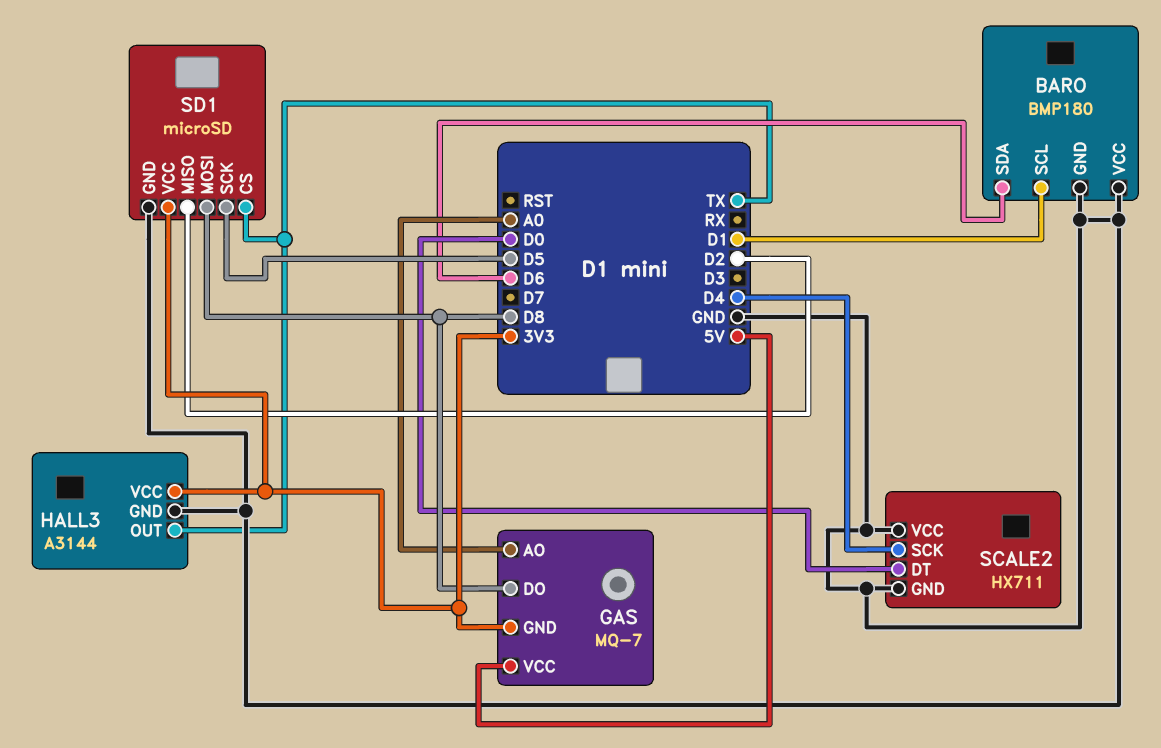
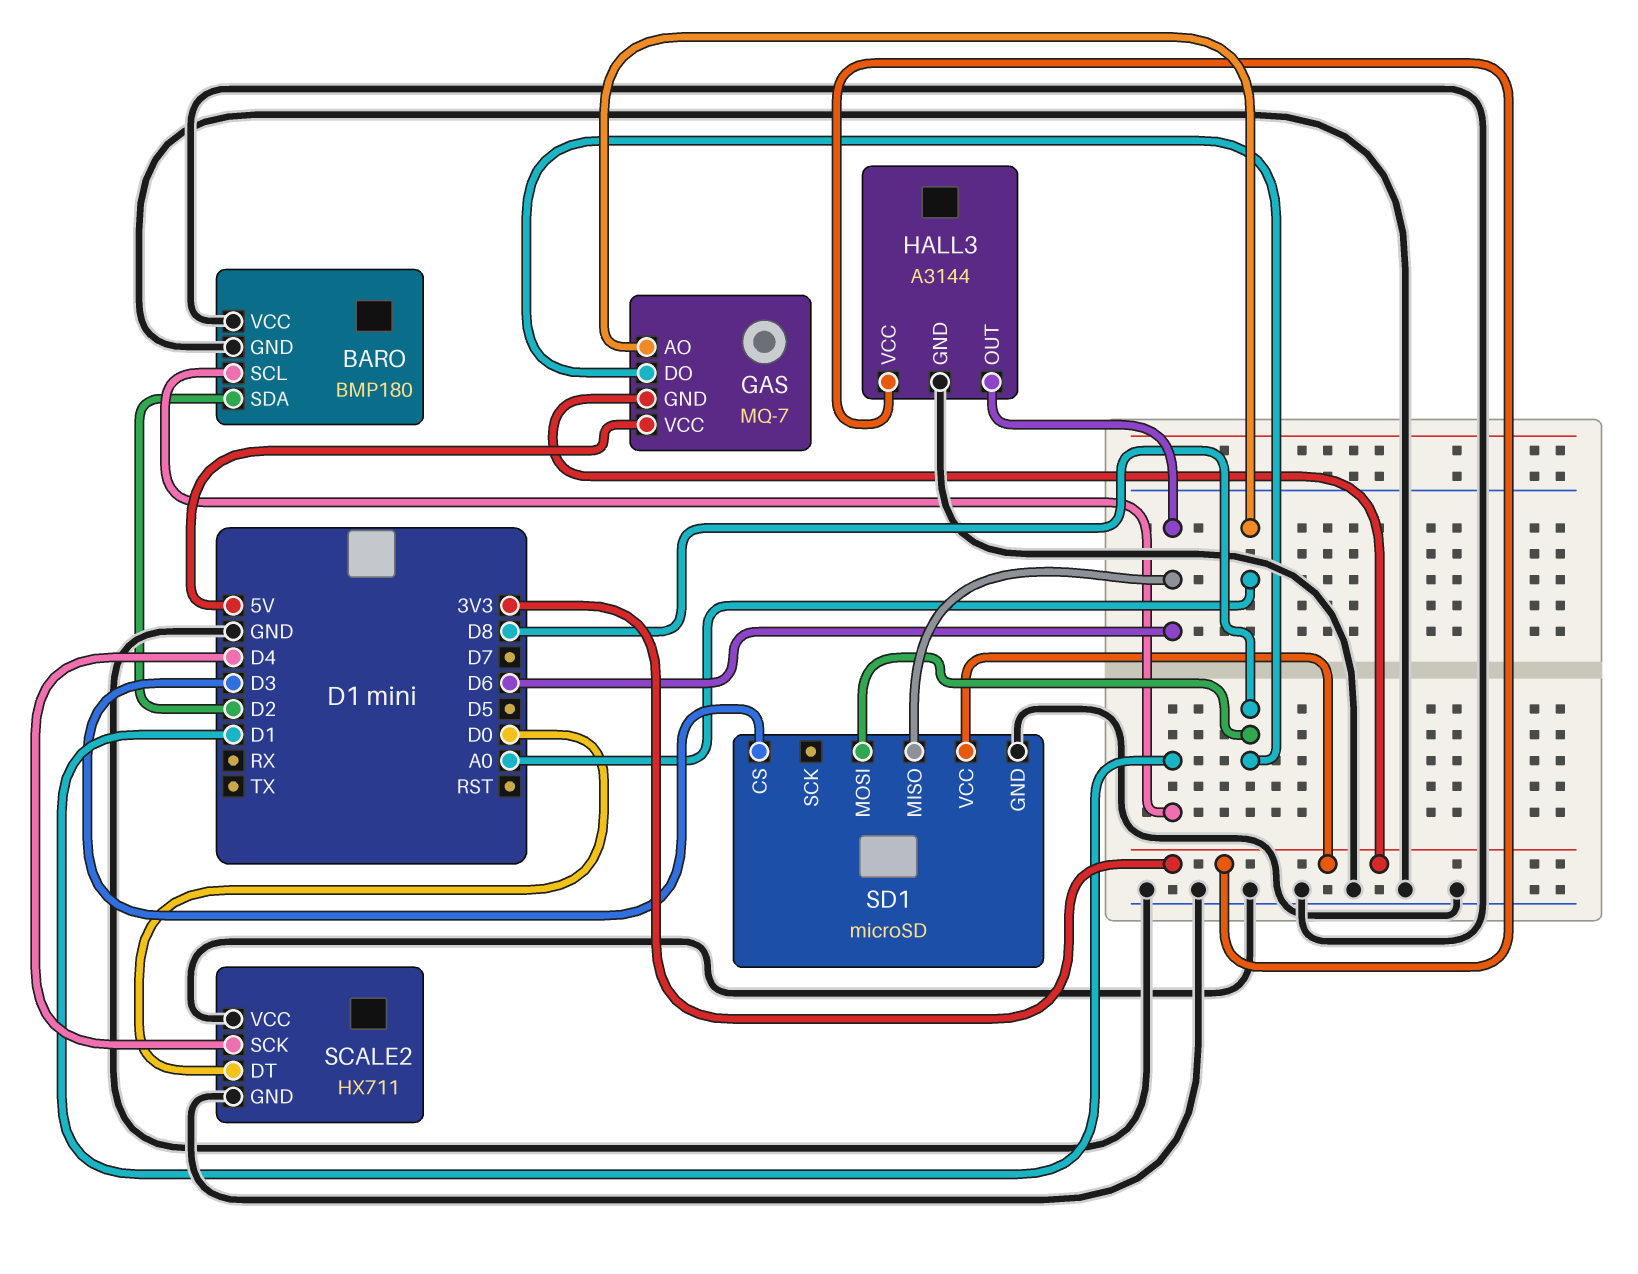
BARO pin SDA: D6 -> D2
HALL3 pin OUT: TX -> D6
SD1 pin CS: TX -> D3
SD1 pin MISO: D2 -> D6
SD1 pin SCK: D5 -> none

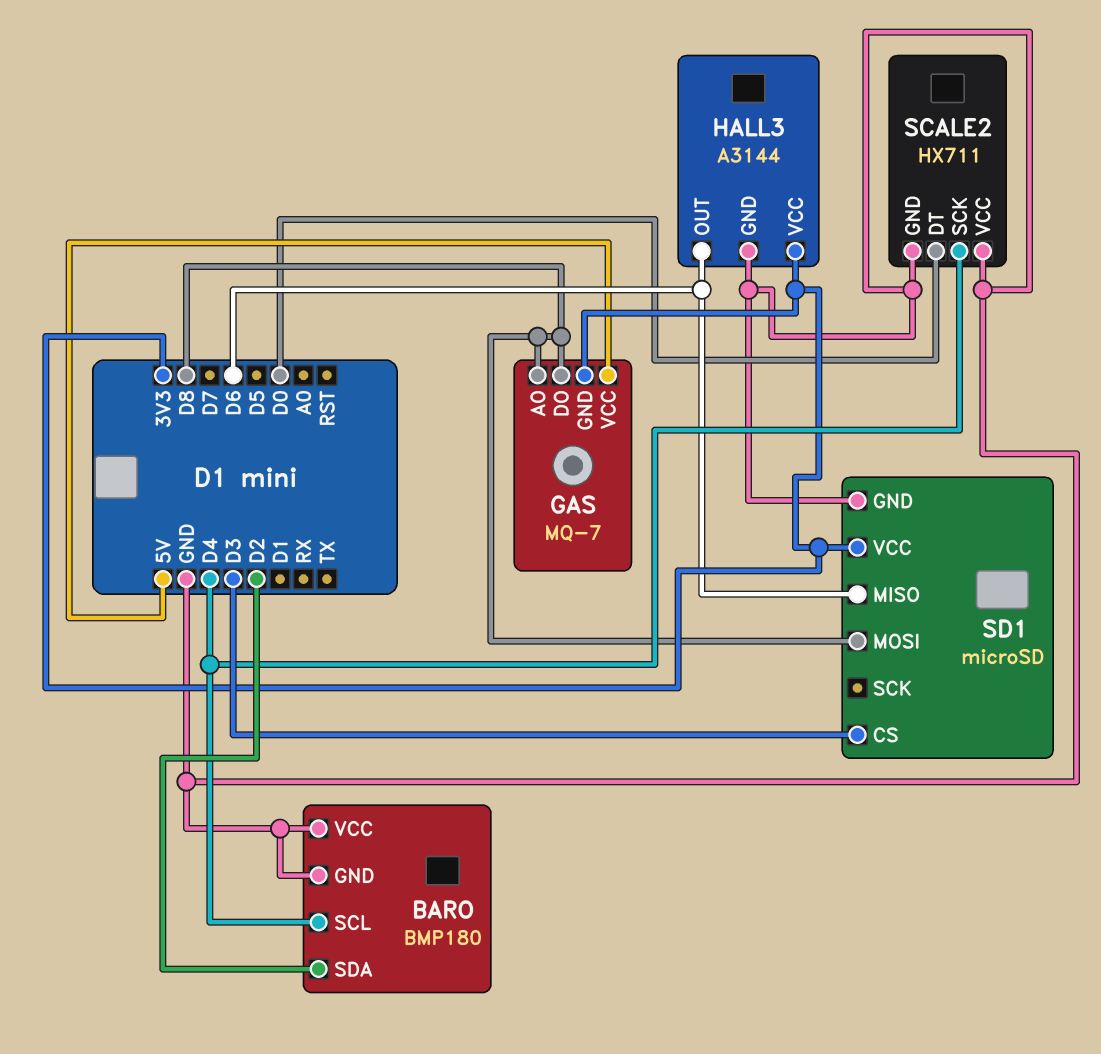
BARO pin SCL: D1 -> D4
GAS pin AO: A0 -> D8

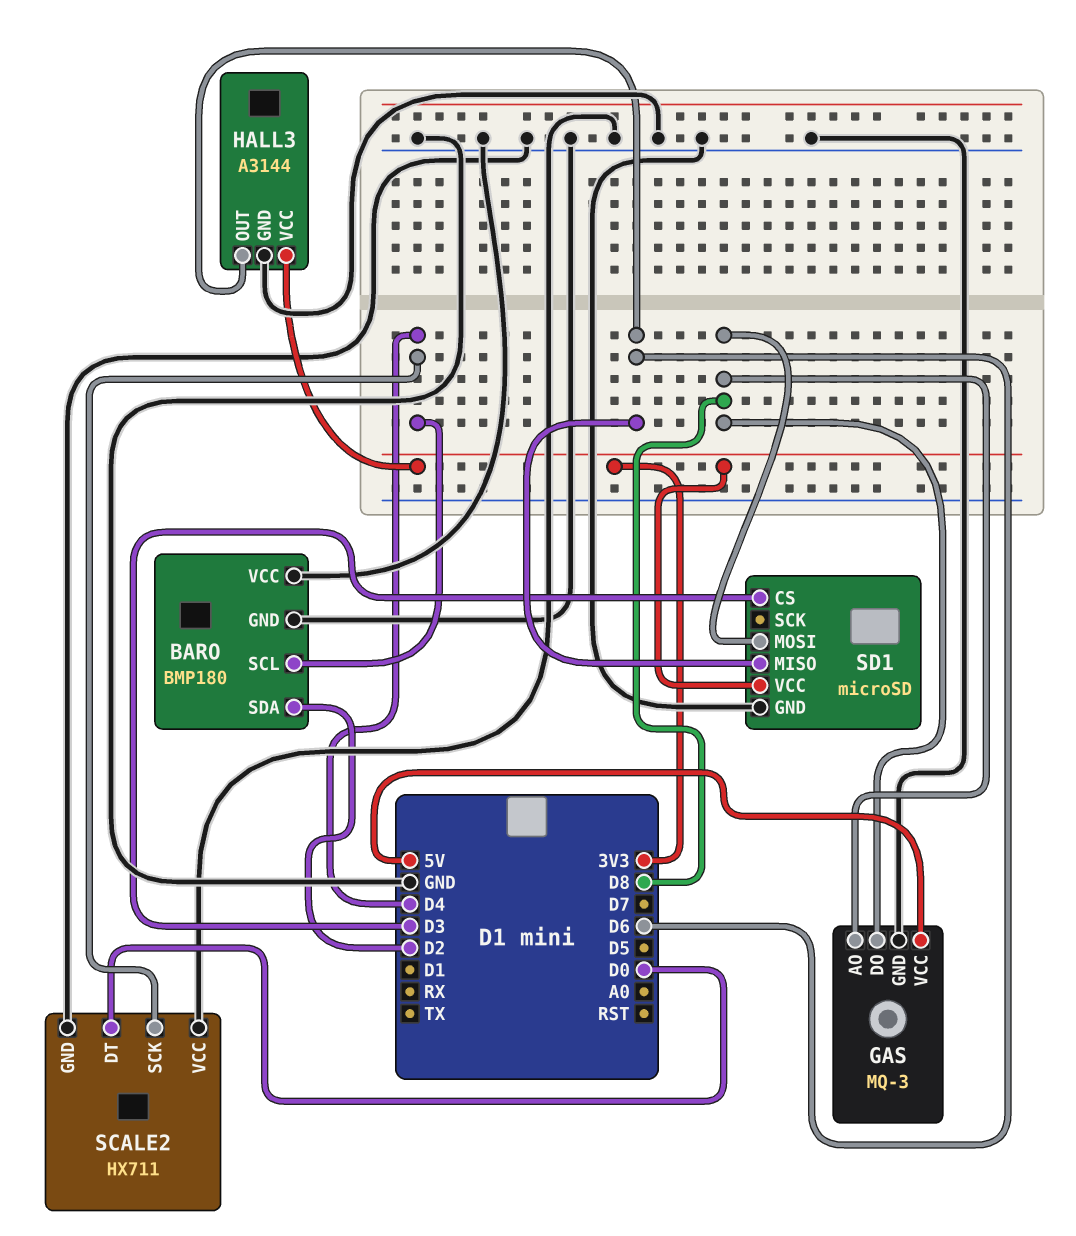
GAS: MQ-7 -> MQ-3
GAS pin GND: 3V3 -> GND

